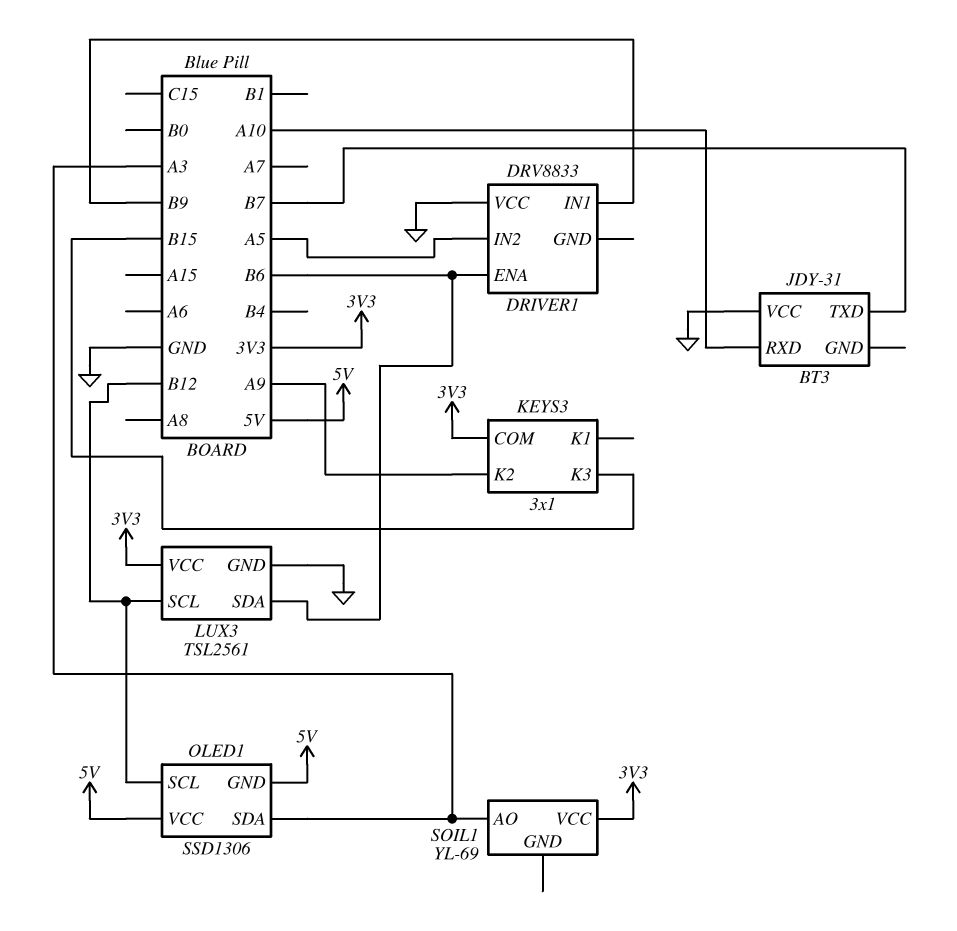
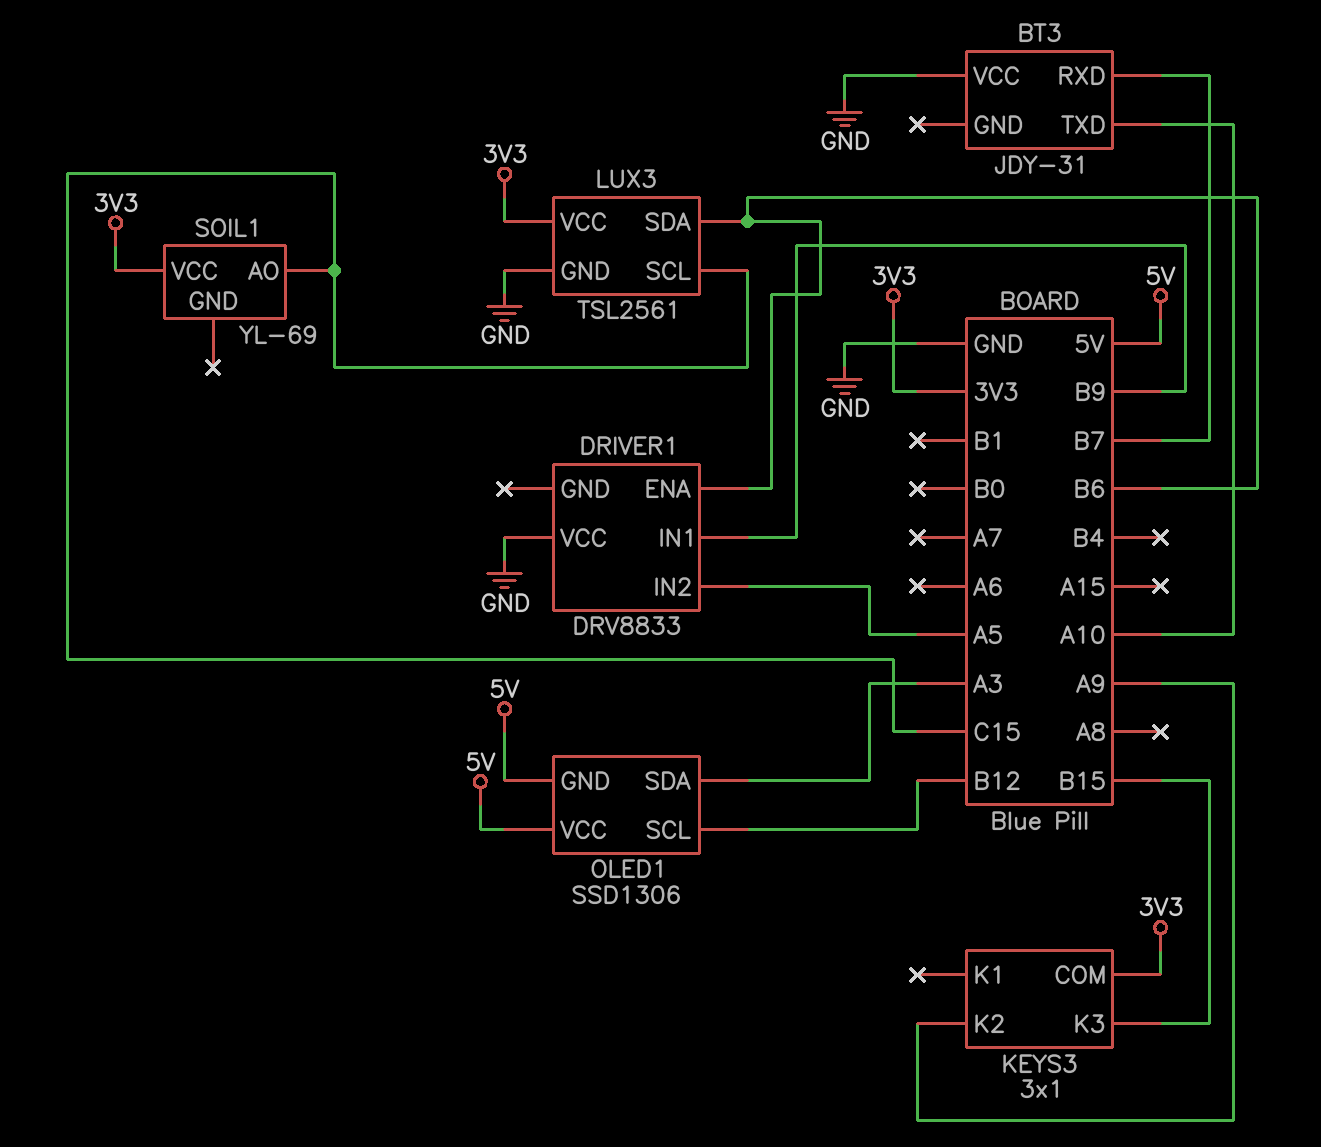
BT3 pin RXD: A10 -> B7
BT3 pin TXD: B7 -> A10
LUX3 pin SCL: B12 -> C15
SOIL1 pin AO: A3 -> C15

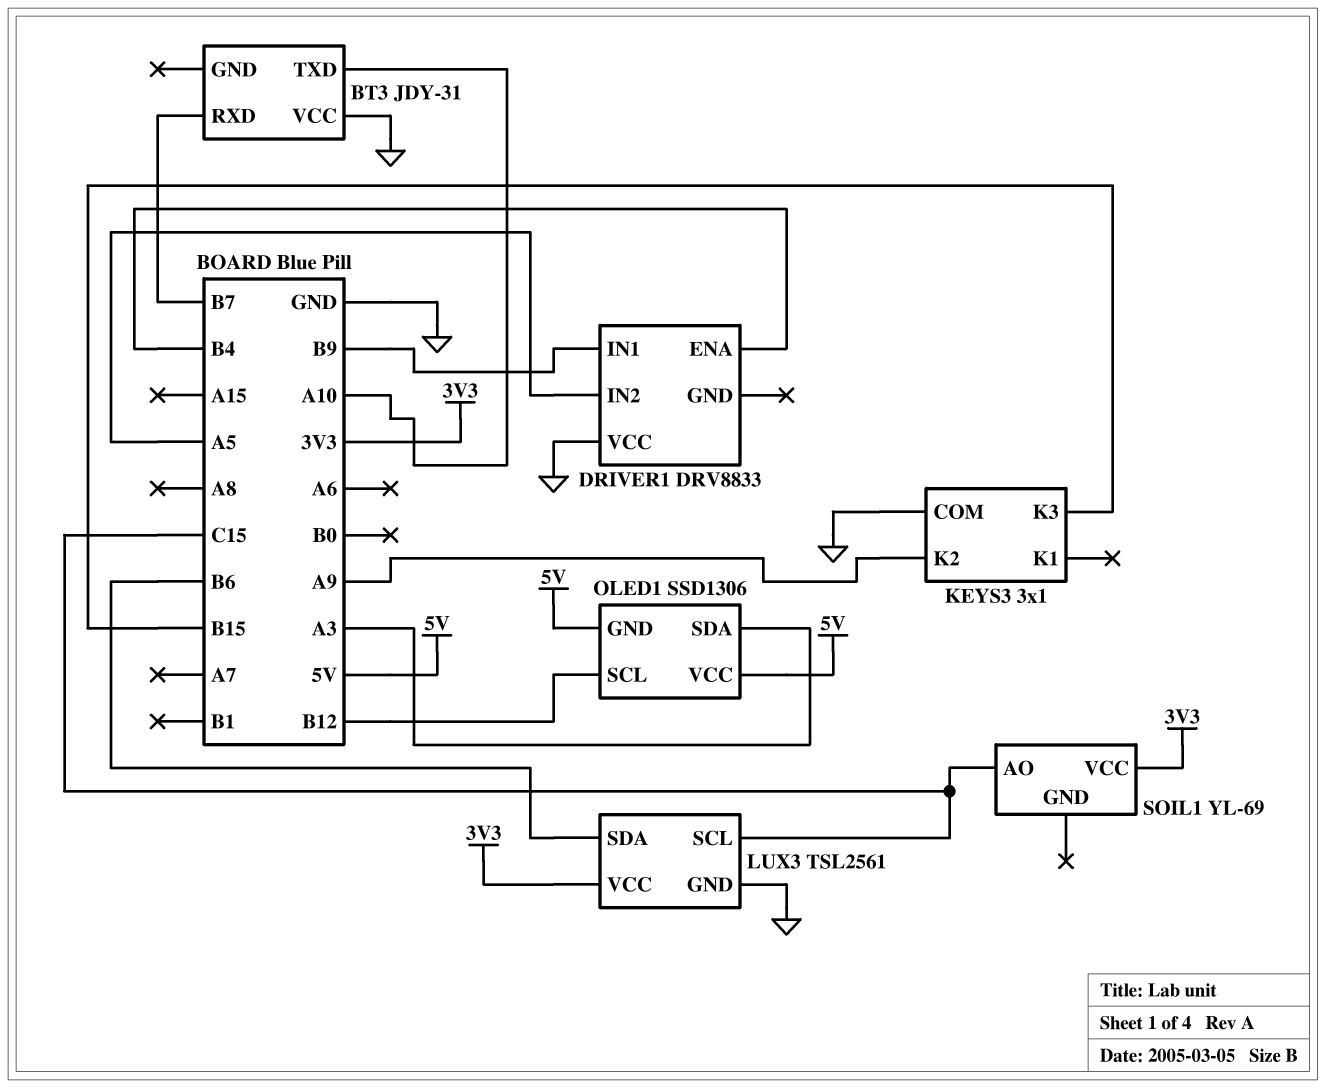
DRIVER1 pin ENA: B6 -> B4
KEYS3 pin COM: 3V3 -> GND

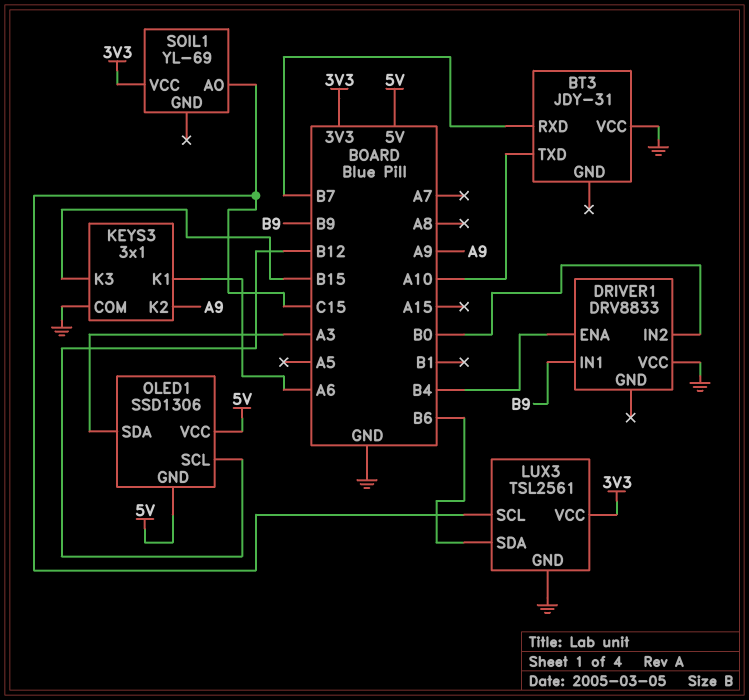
DRIVER1 pin IN2: A5 -> B0
KEYS3 pin K1: none -> A6

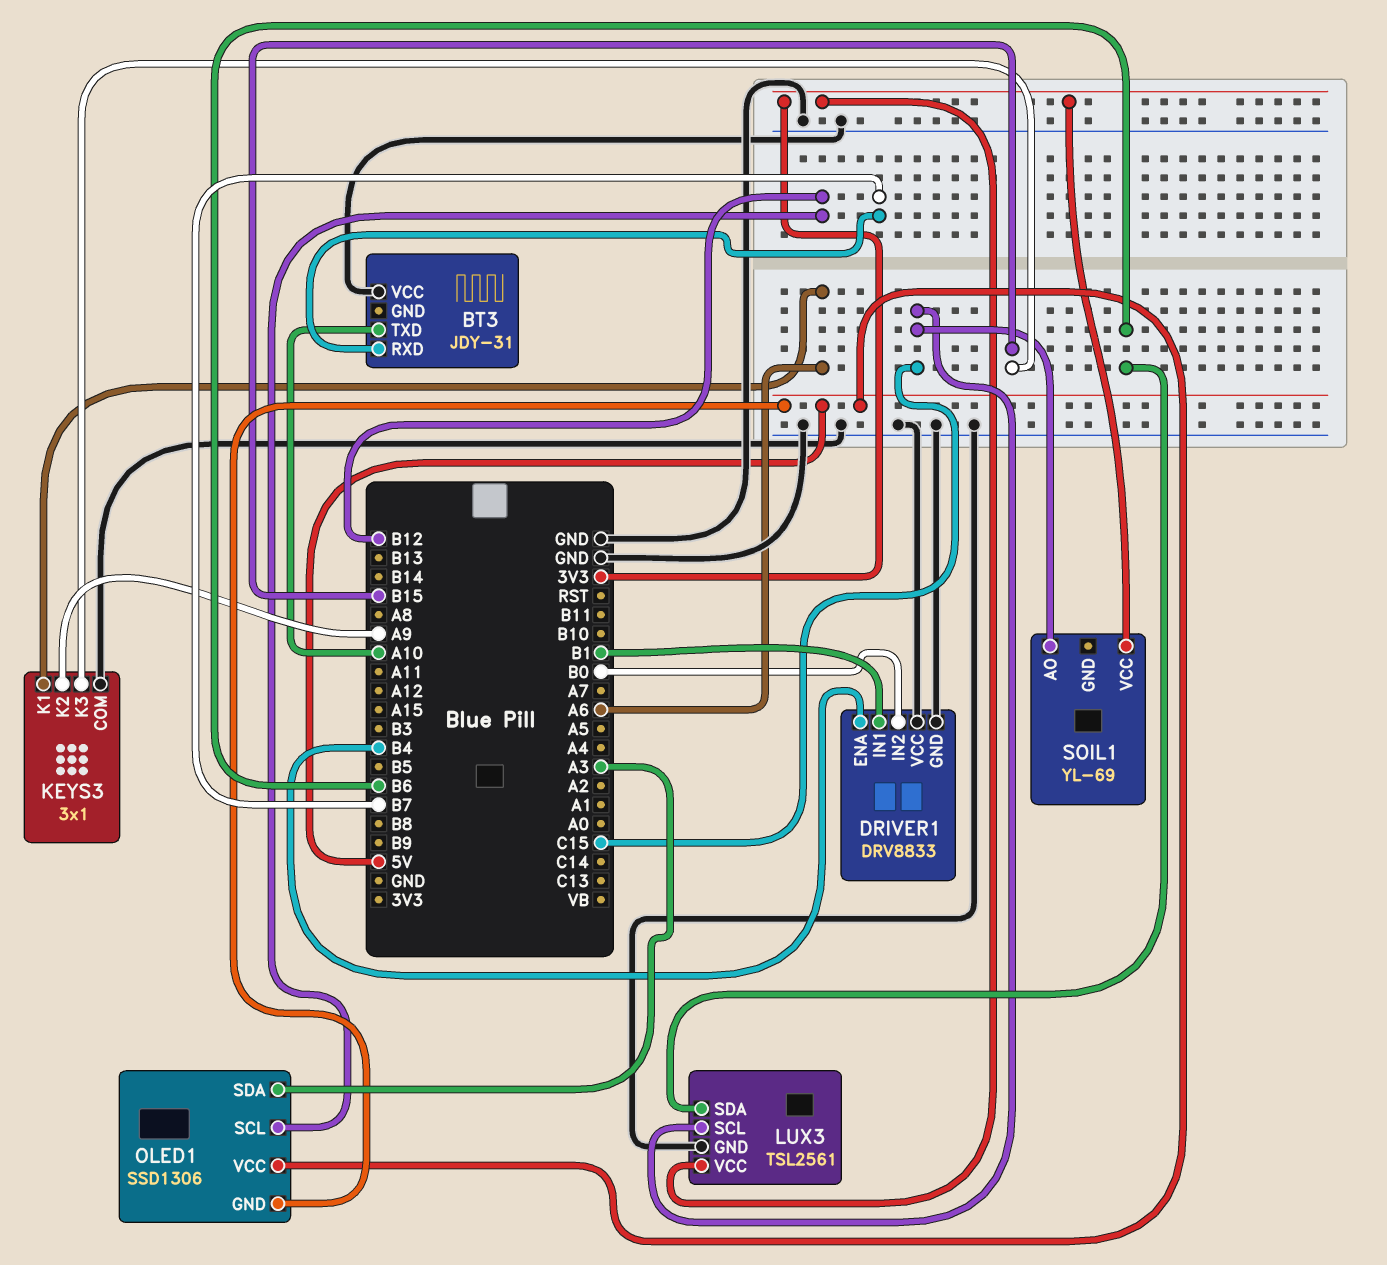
DRIVER1 pin GND: none -> GND
DRIVER1 pin IN1: B9 -> B1

